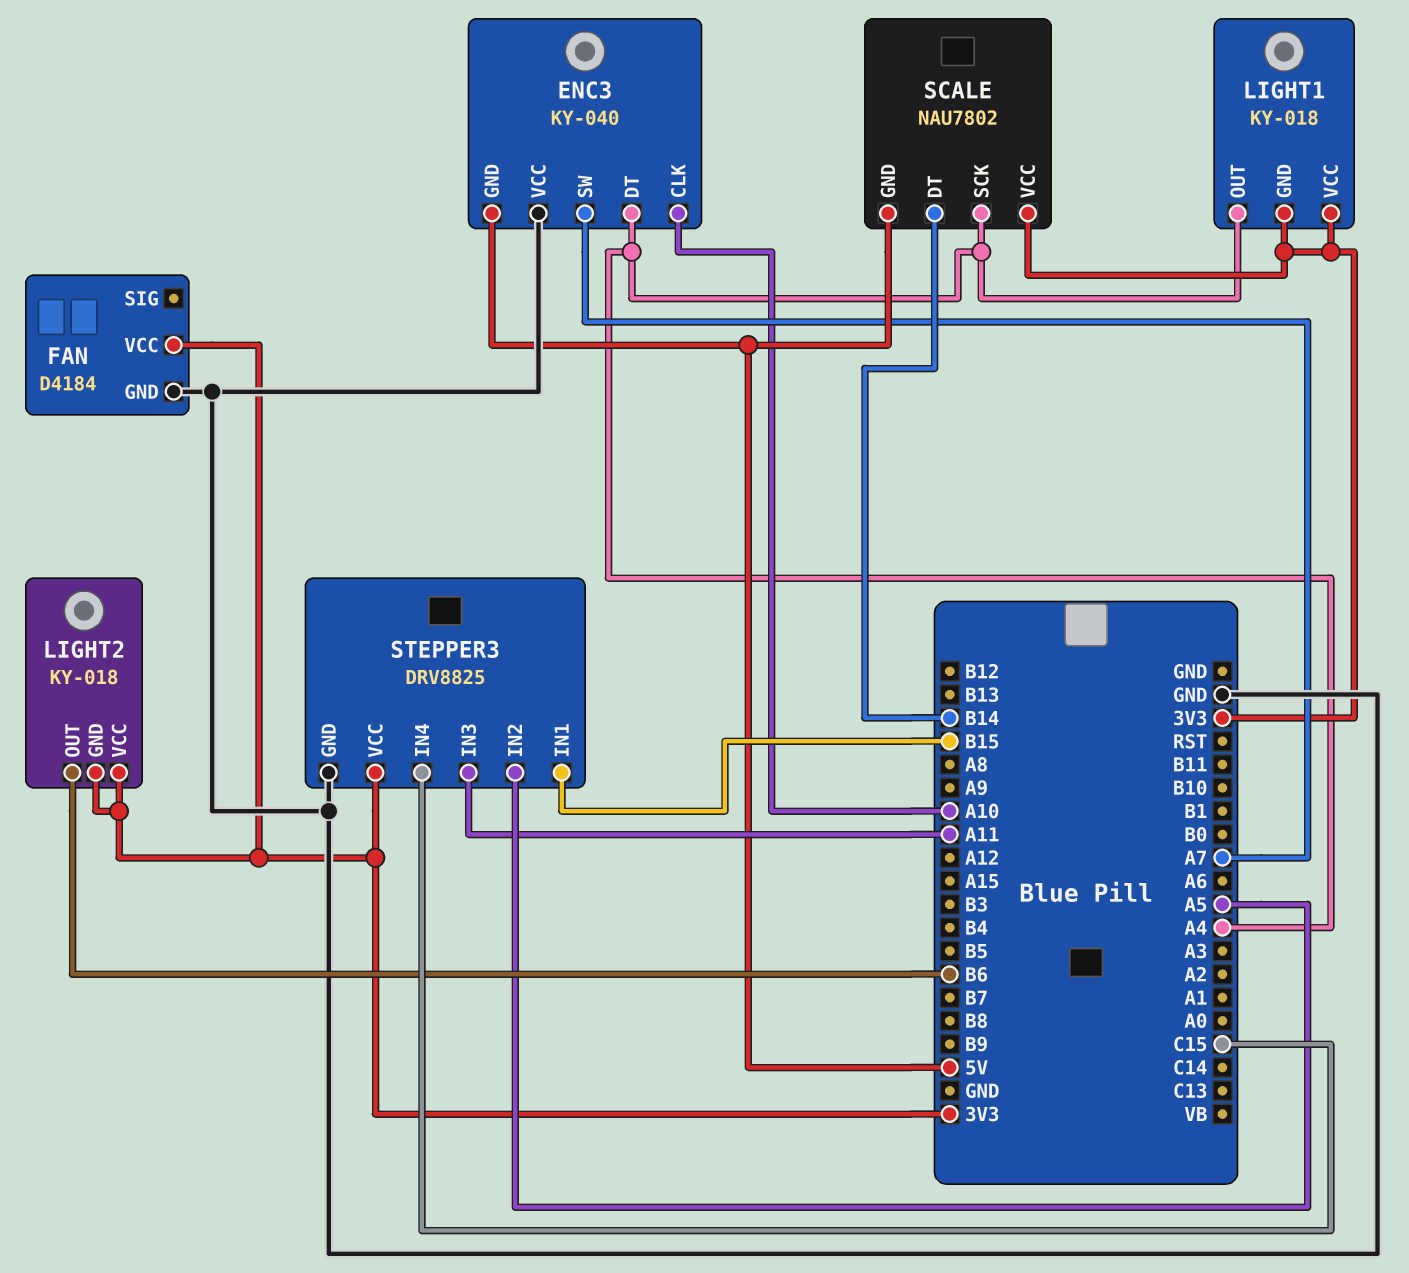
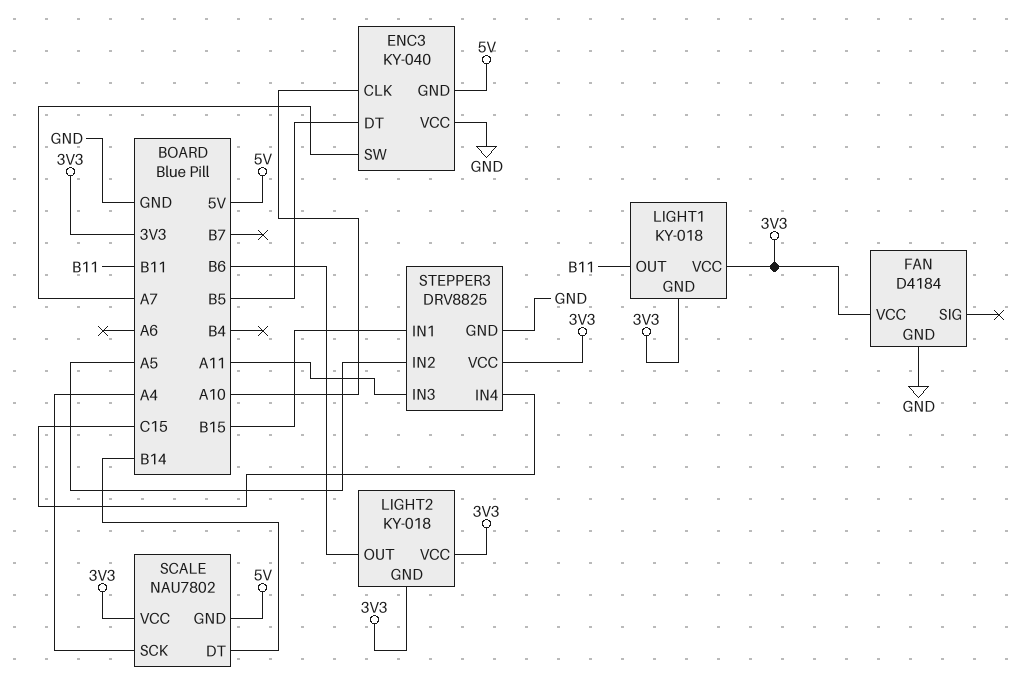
ENC3 pin DT: A4 -> B5
LIGHT1 pin OUT: A4 -> B11

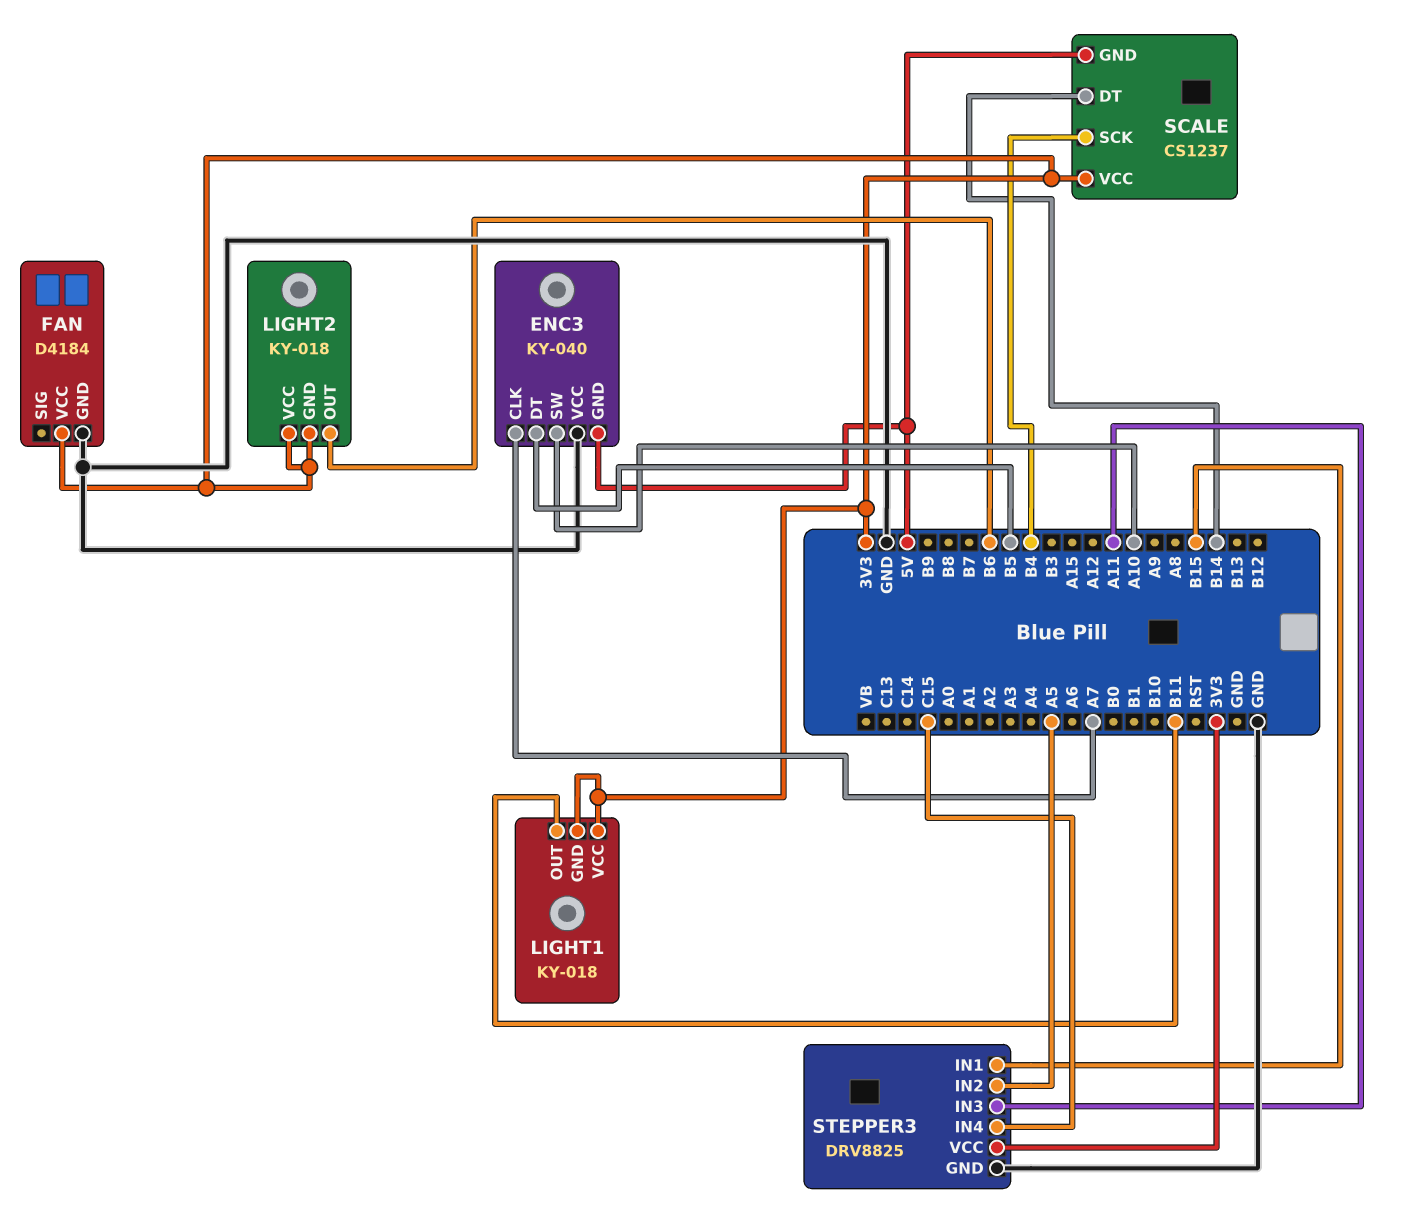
ENC3 pin CLK: A10 -> A7
ENC3 pin SW: A7 -> A10
SCALE: NAU7802 -> CS1237
SCALE pin SCK: A4 -> B4

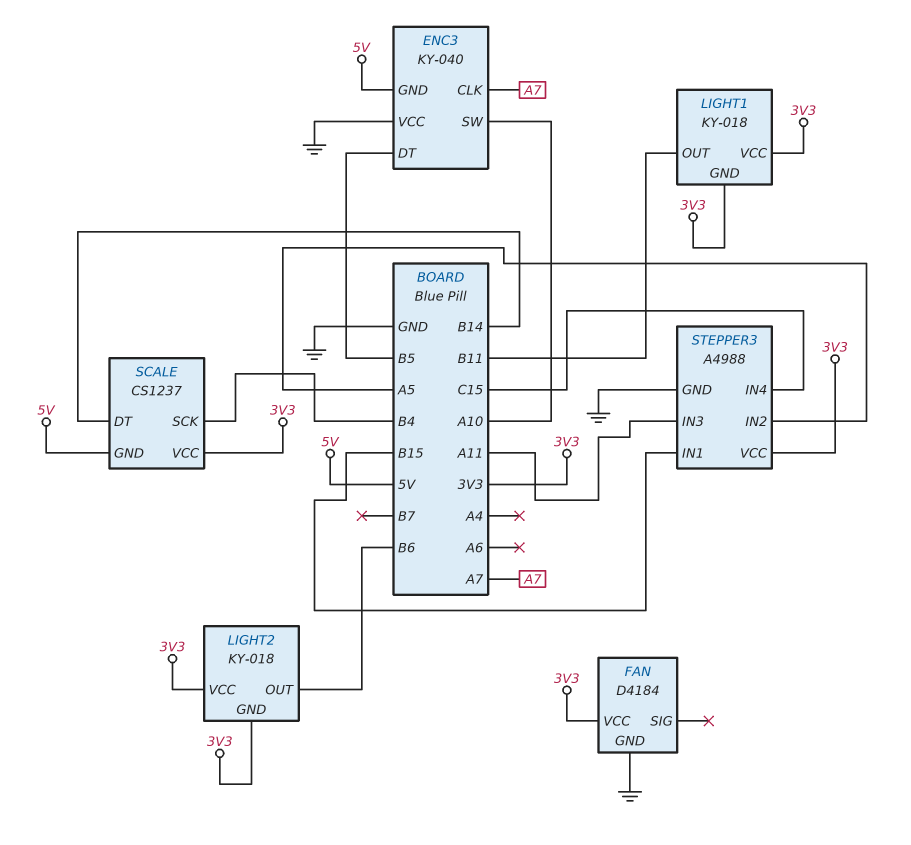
STEPPER3: DRV8825 -> A4988

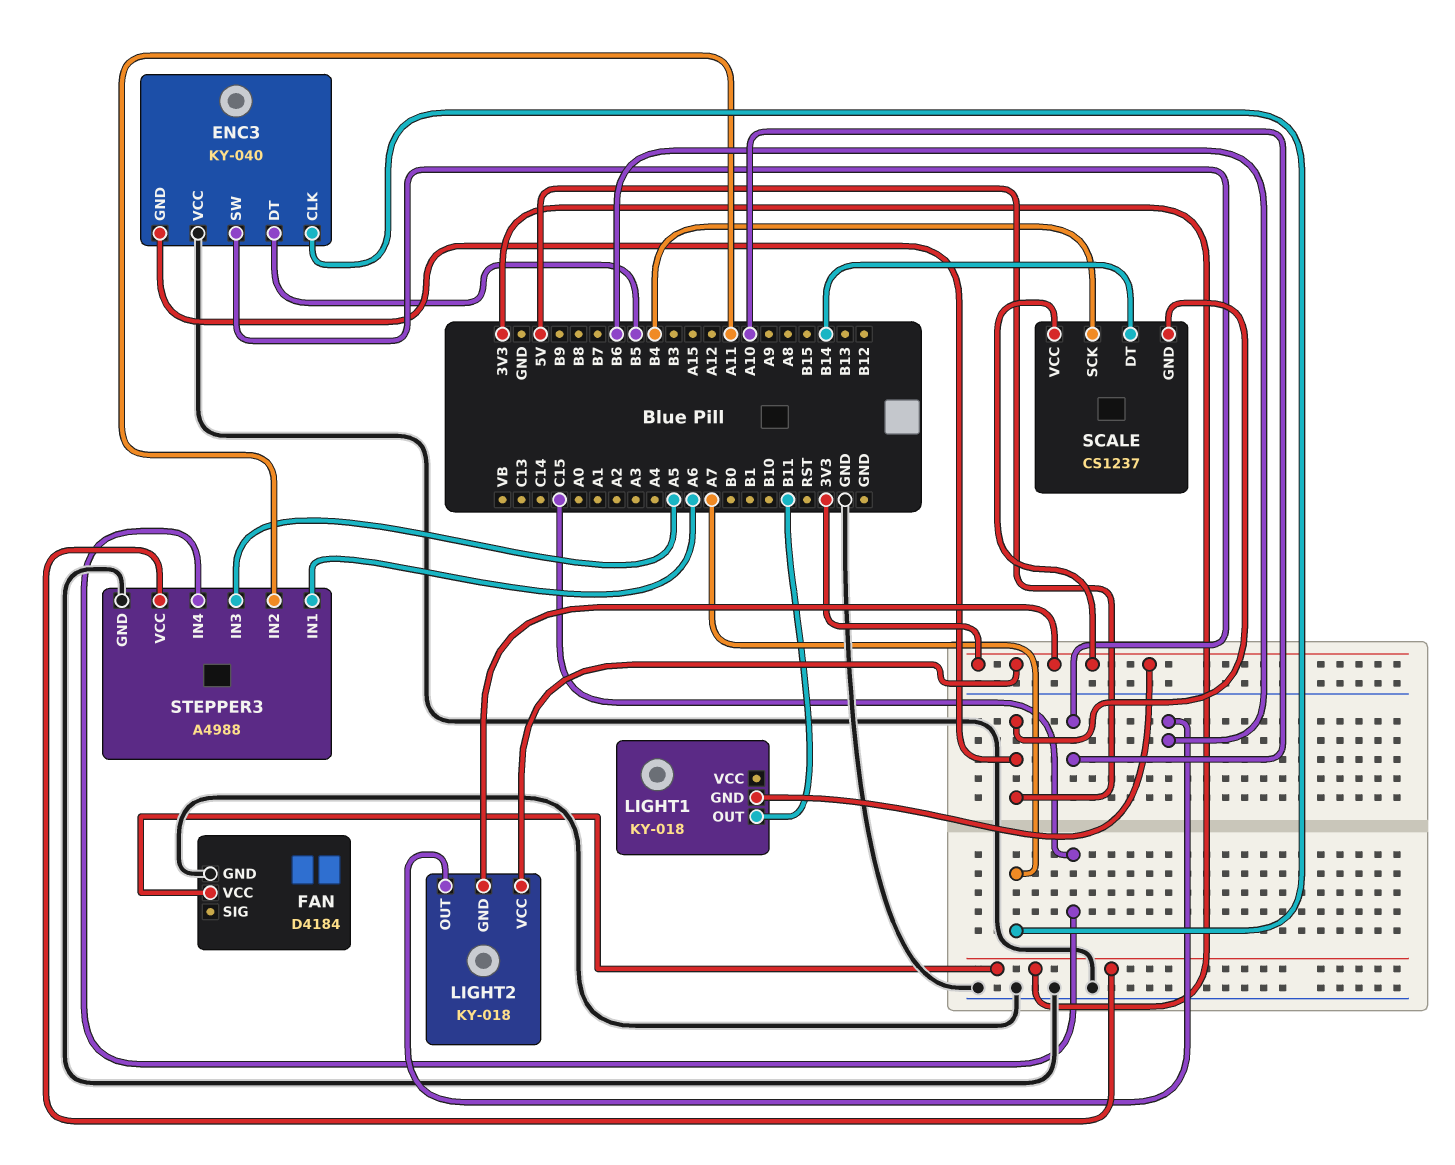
LIGHT1 pin VCC: 3V3 -> none
STEPPER3 pin IN1: B15 -> A6
STEPPER3 pin IN2: A5 -> A11
STEPPER3 pin IN3: A11 -> A5

